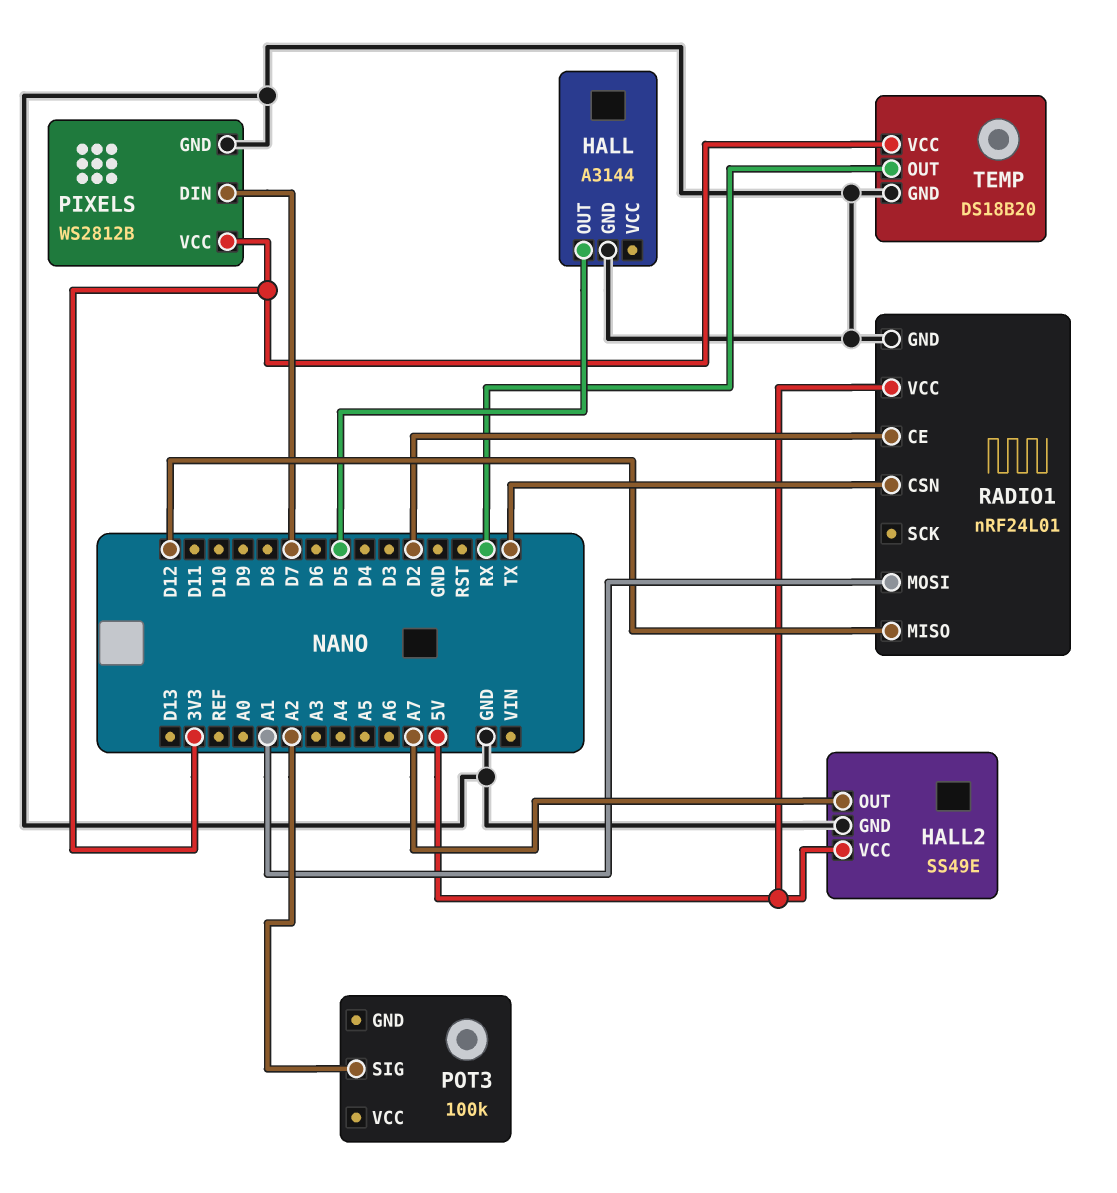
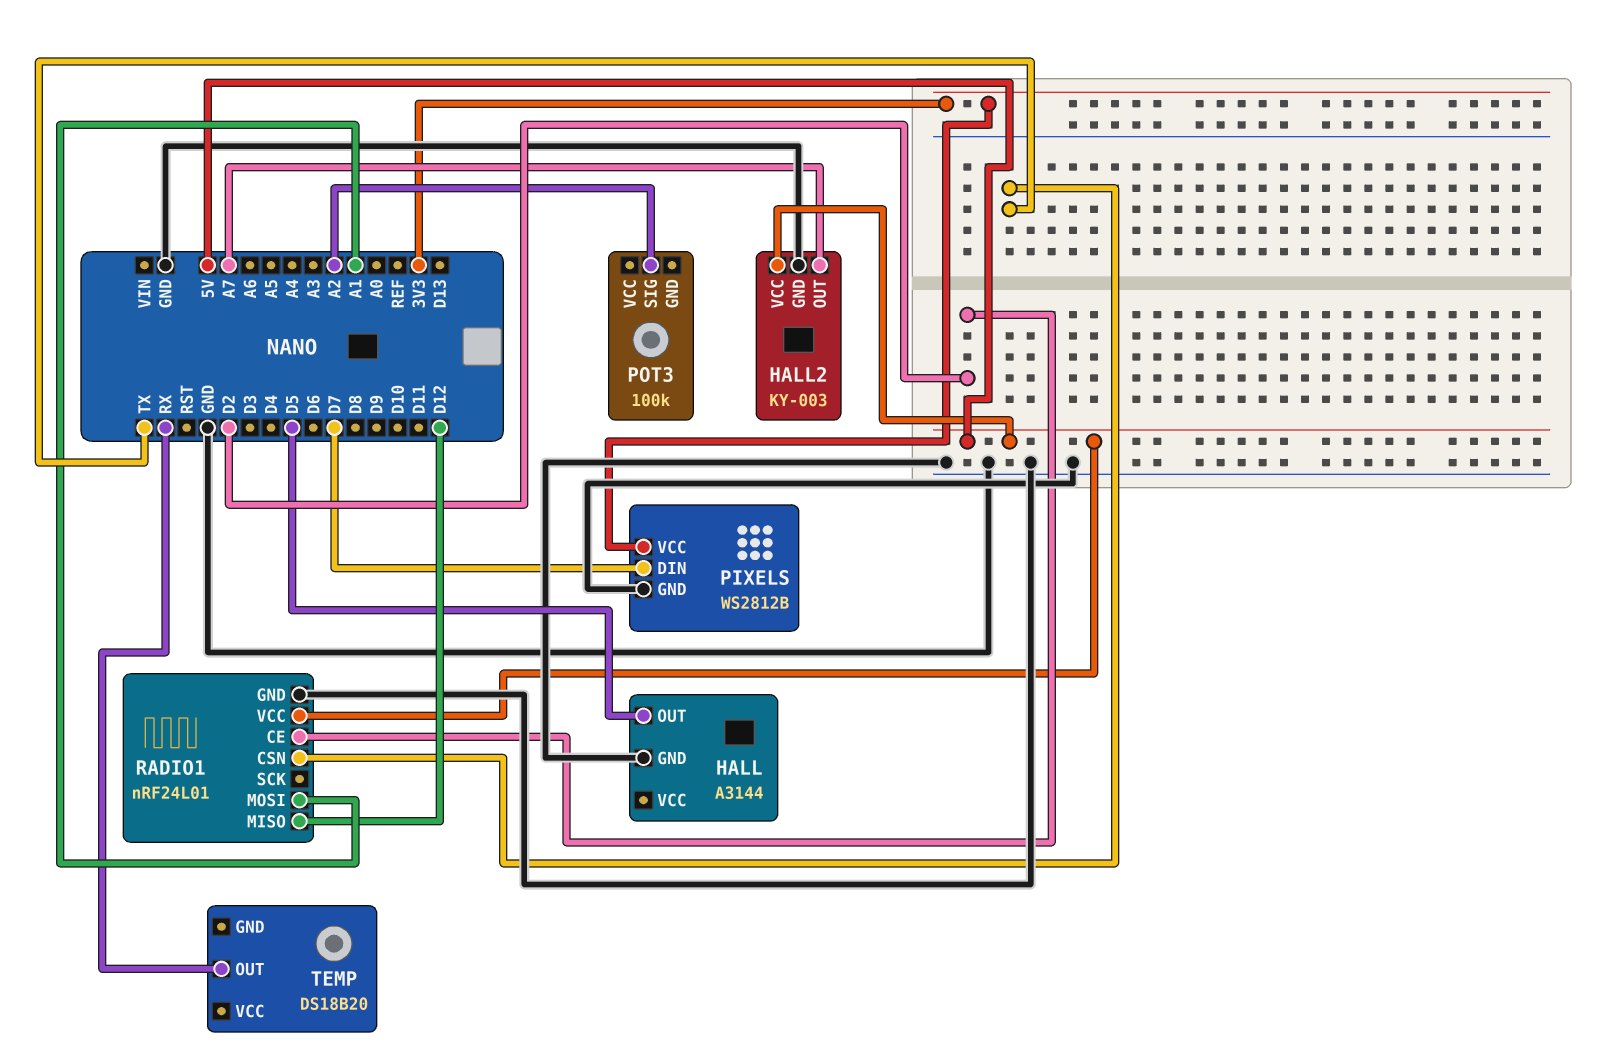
HALL2: SS49E -> KY-003
TEMP pin GND: GND -> none
TEMP pin VCC: 3V3 -> none

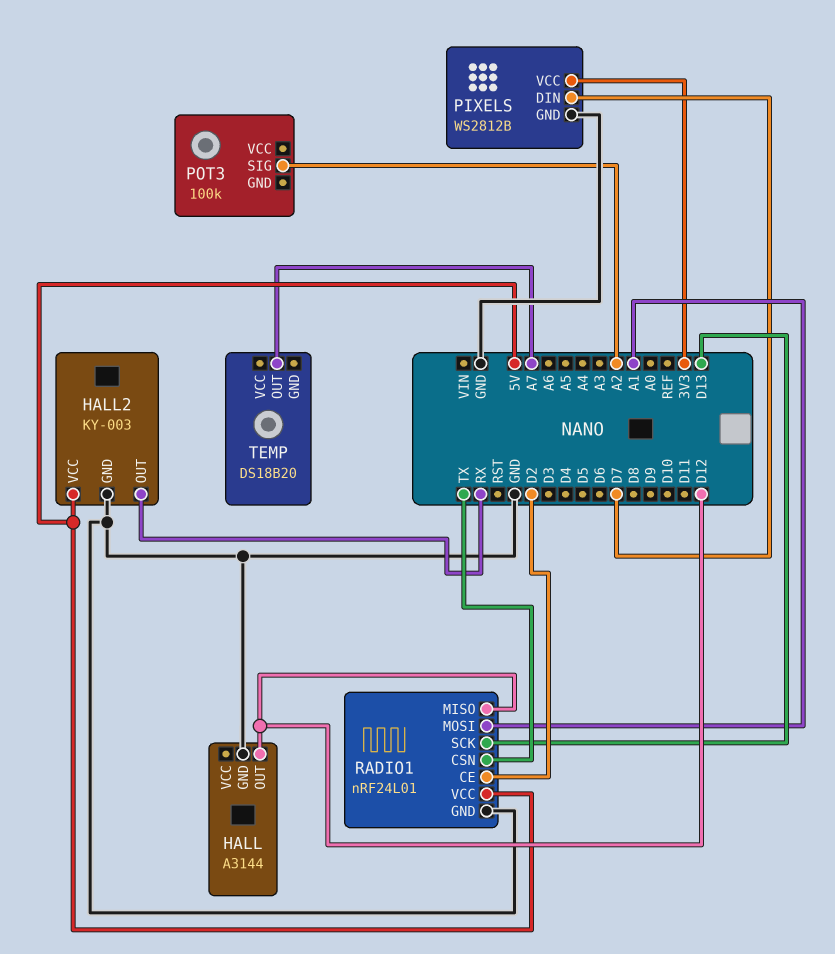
HALL pin OUT: D5 -> D12
HALL2 pin OUT: A7 -> RX
RADIO1 pin SCK: none -> D13
TEMP pin OUT: RX -> A7

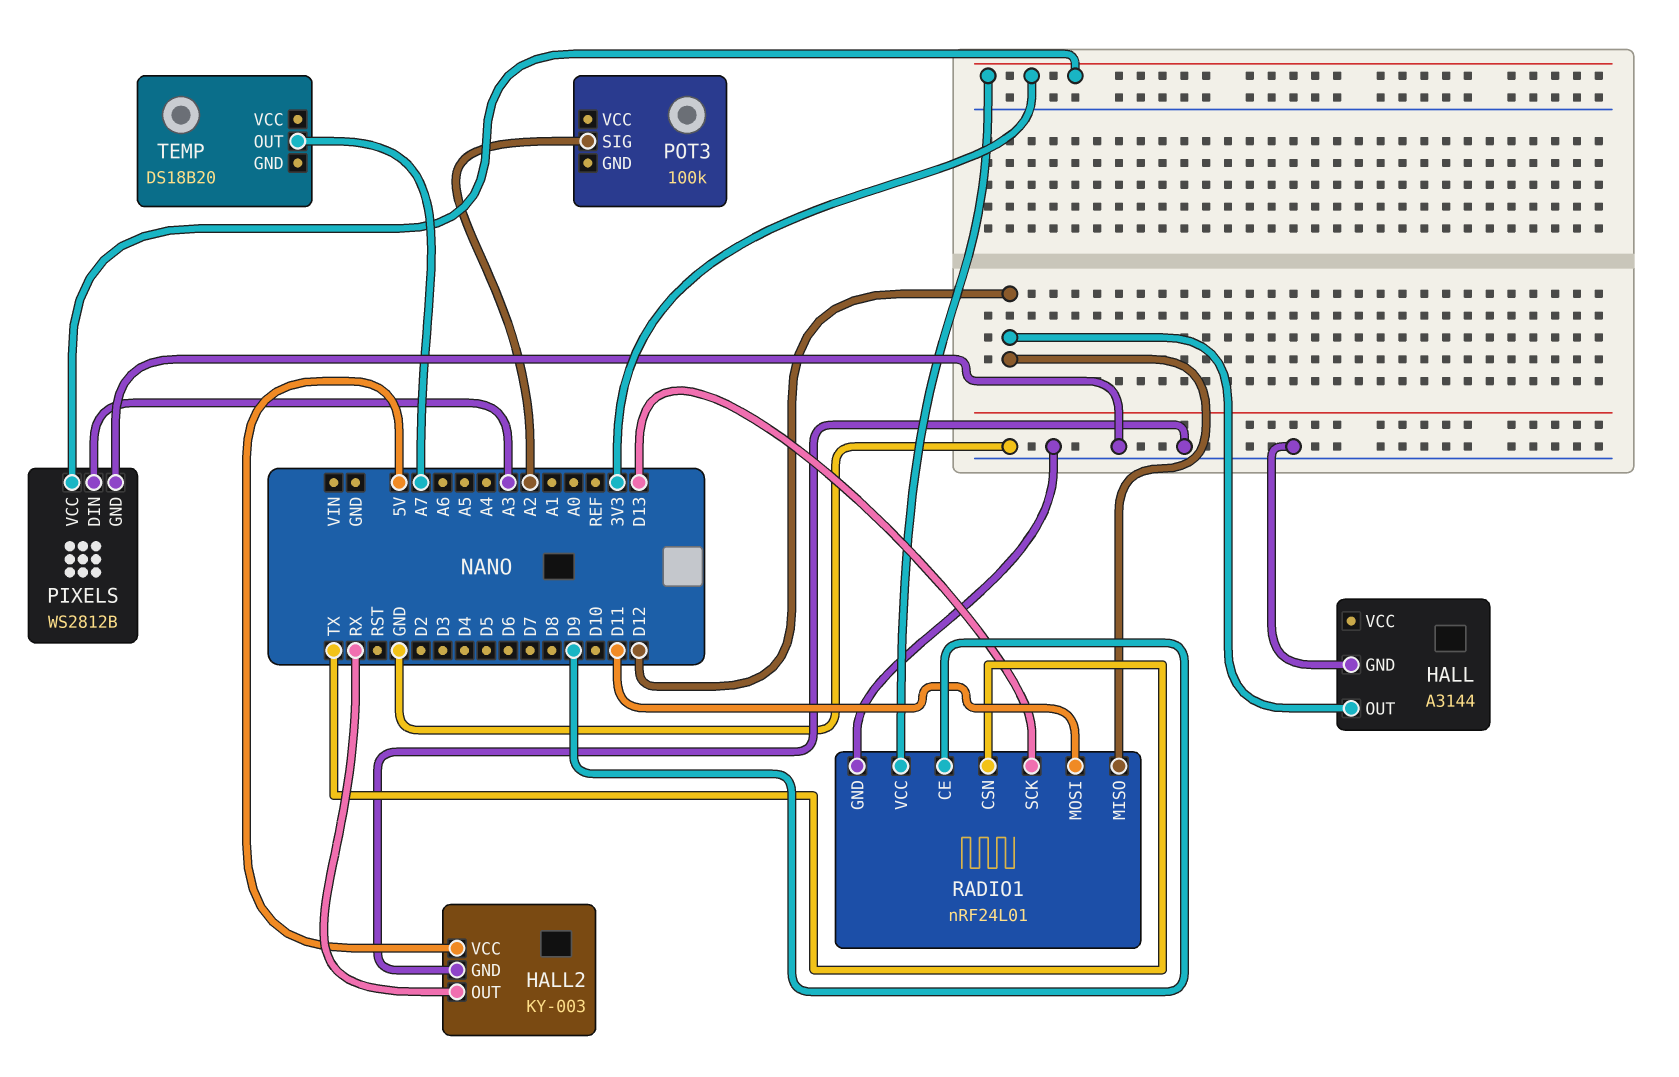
PIXELS pin DIN: D7 -> A3
RADIO1 pin CE: D2 -> D9
RADIO1 pin MOSI: A1 -> D11
RADIO1 pin VCC: 5V -> 3V3

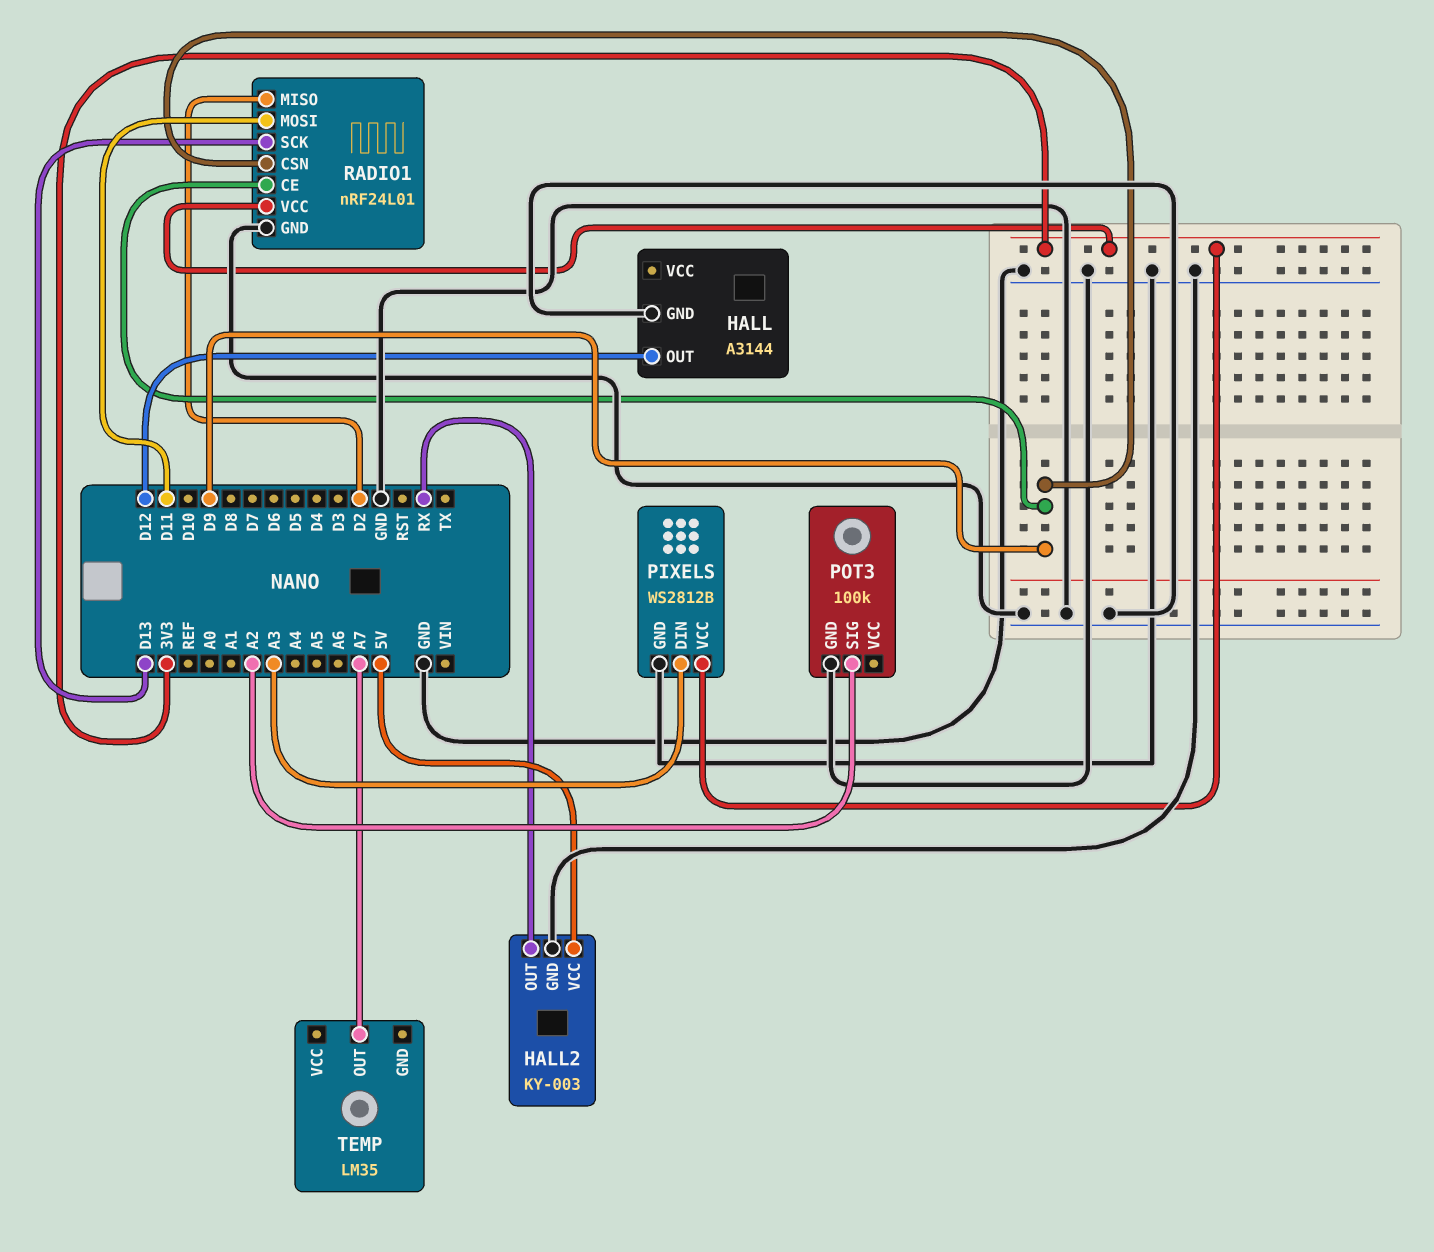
POT3 pin GND: none -> GND
RADIO1 pin CSN: TX -> D9
RADIO1 pin MISO: D12 -> D2
TEMP: DS18B20 -> LM35

